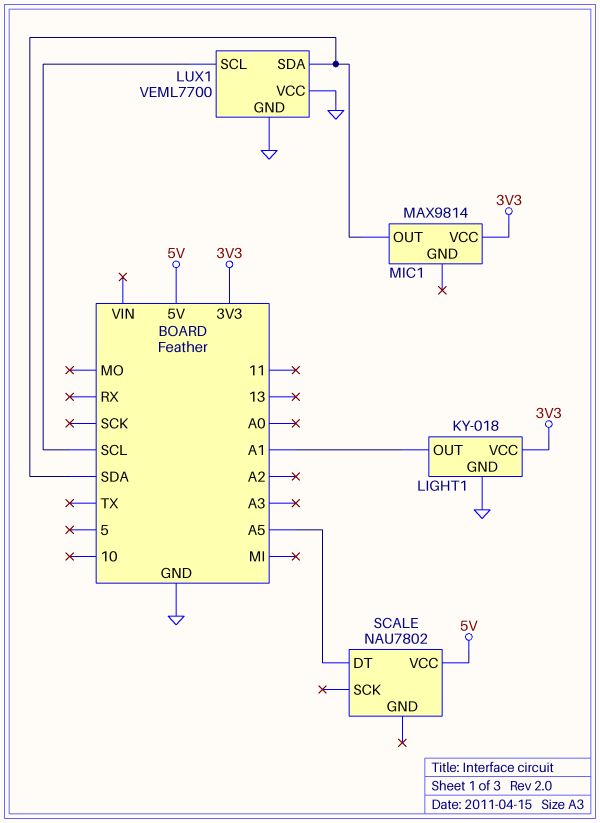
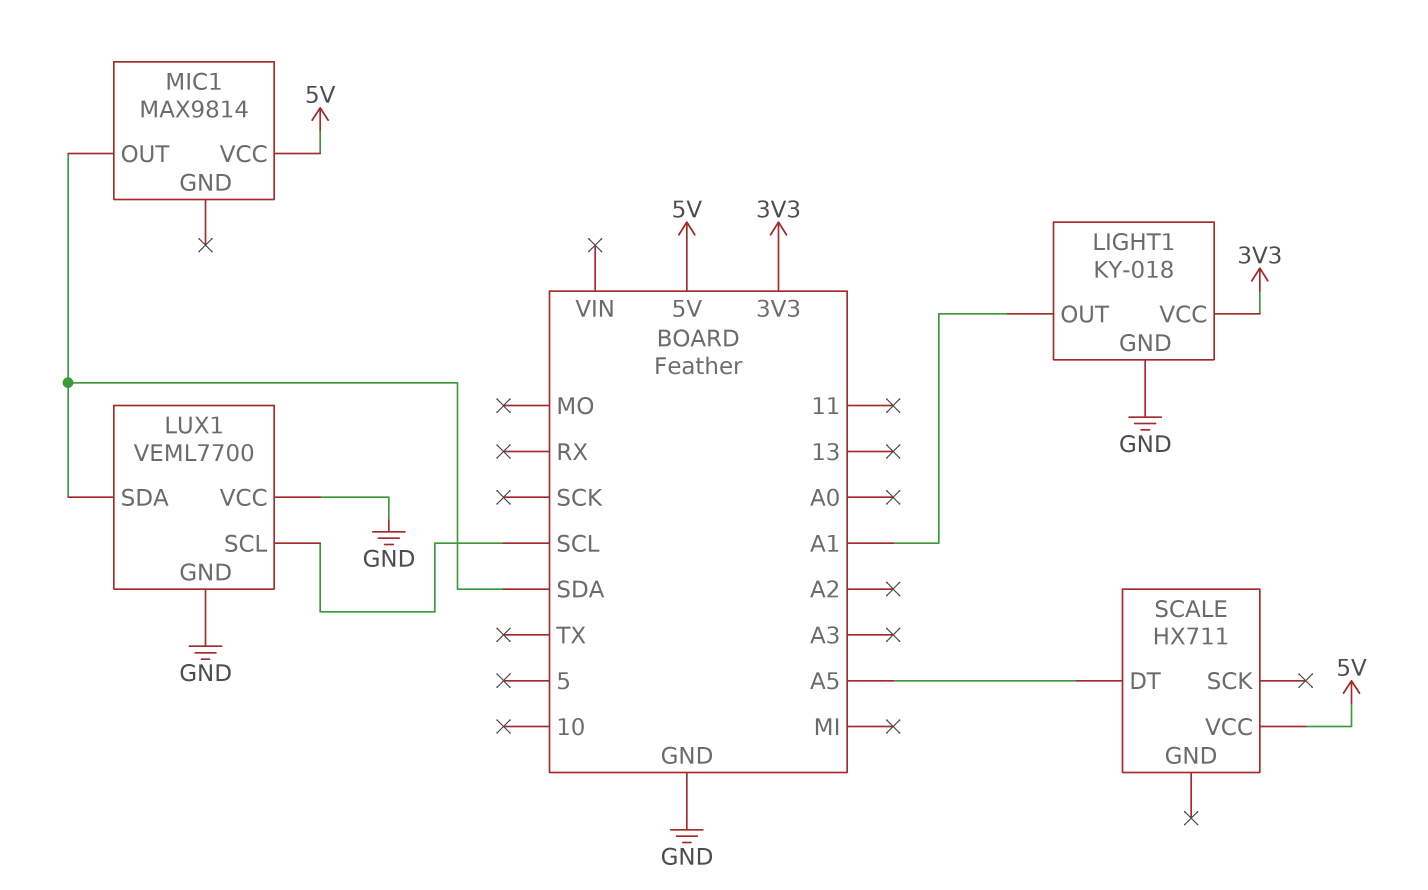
MIC1 pin VCC: 3V3 -> 5V
SCALE: NAU7802 -> HX711

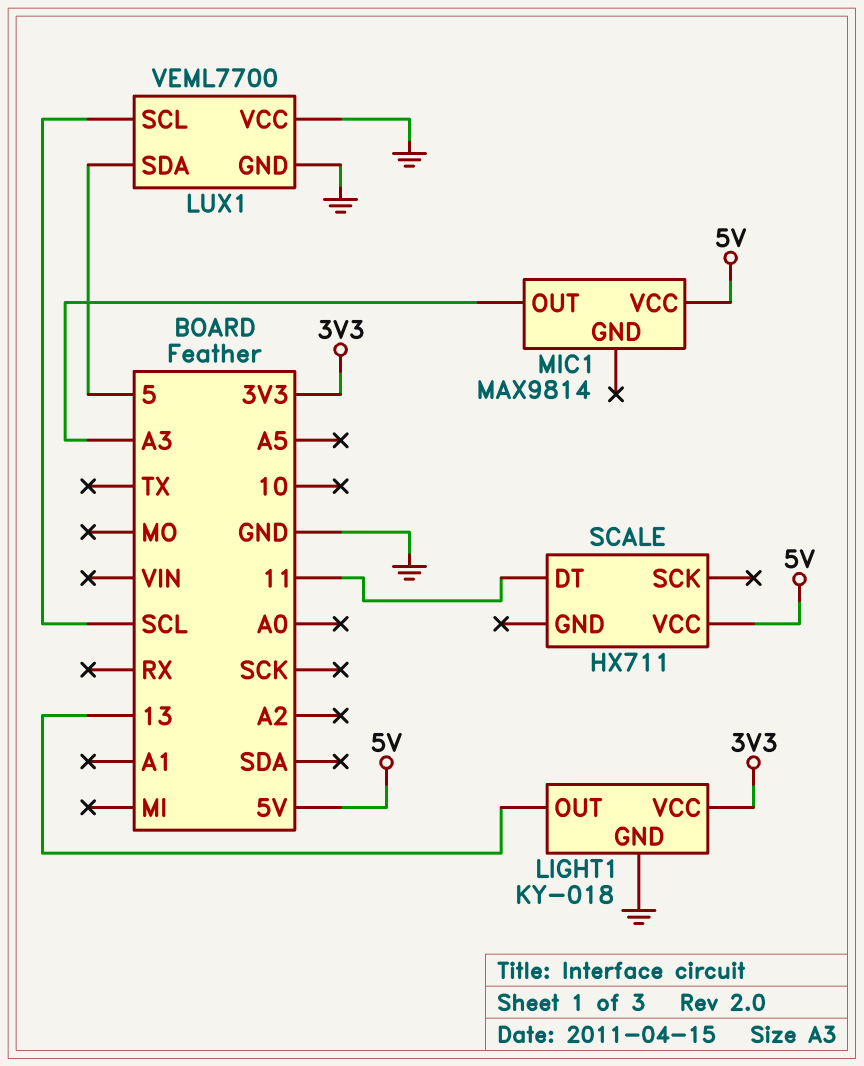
LIGHT1 pin OUT: A1 -> 13
LUX1 pin SDA: SDA -> 5
MIC1 pin OUT: SDA -> A3
SCALE pin DT: A5 -> 11

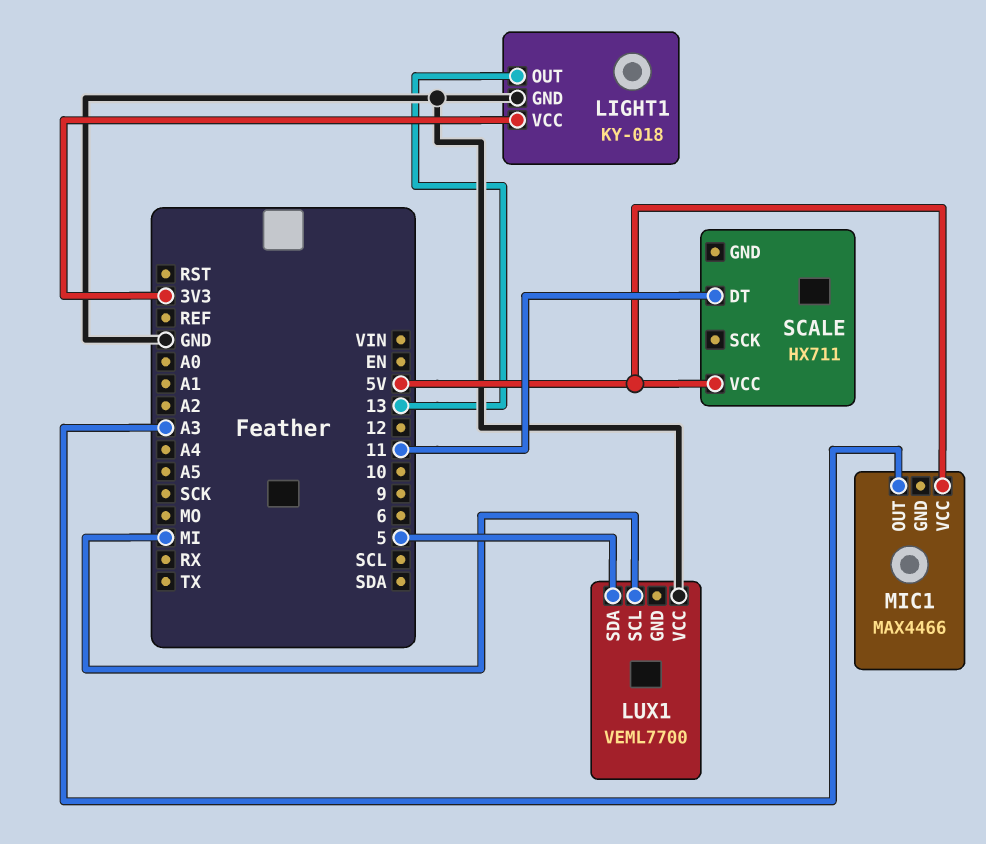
LUX1 pin GND: GND -> none
LUX1 pin SCL: SCL -> MI
MIC1: MAX9814 -> MAX4466

